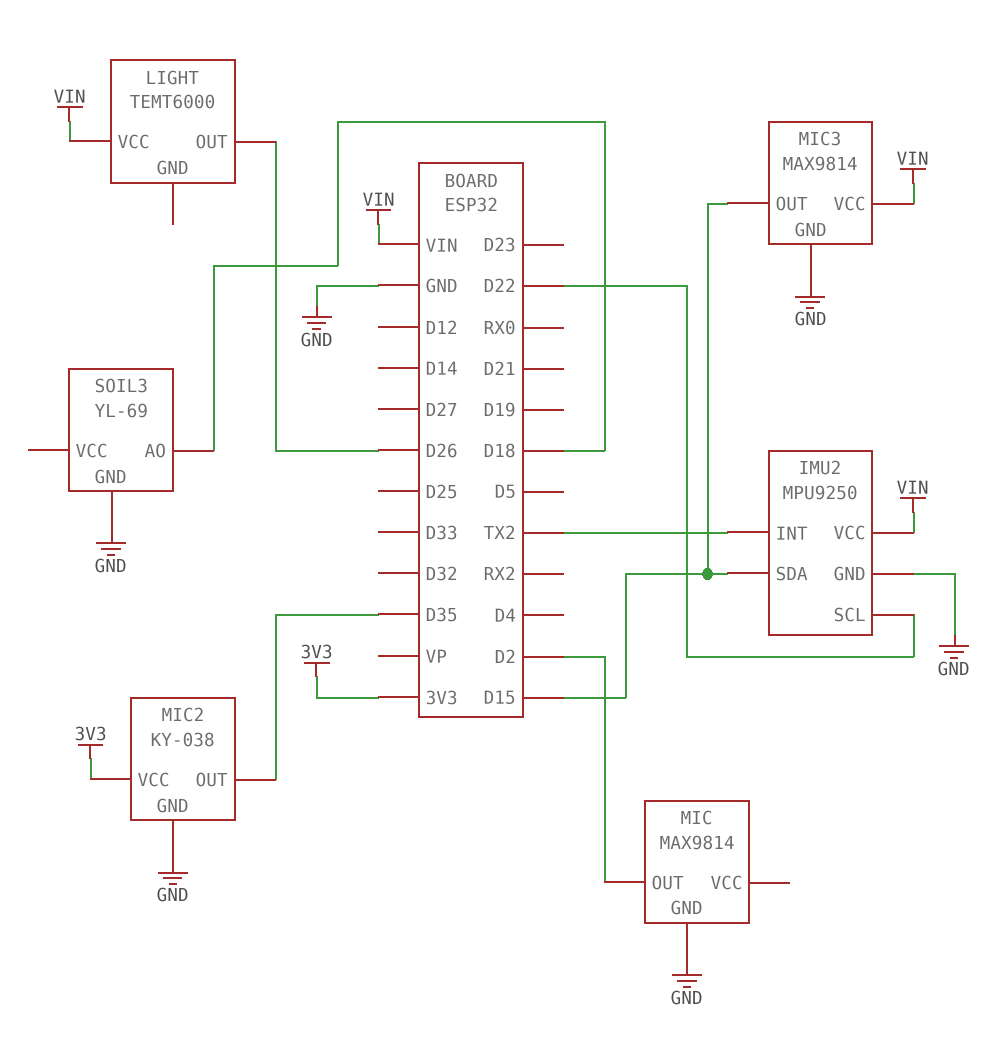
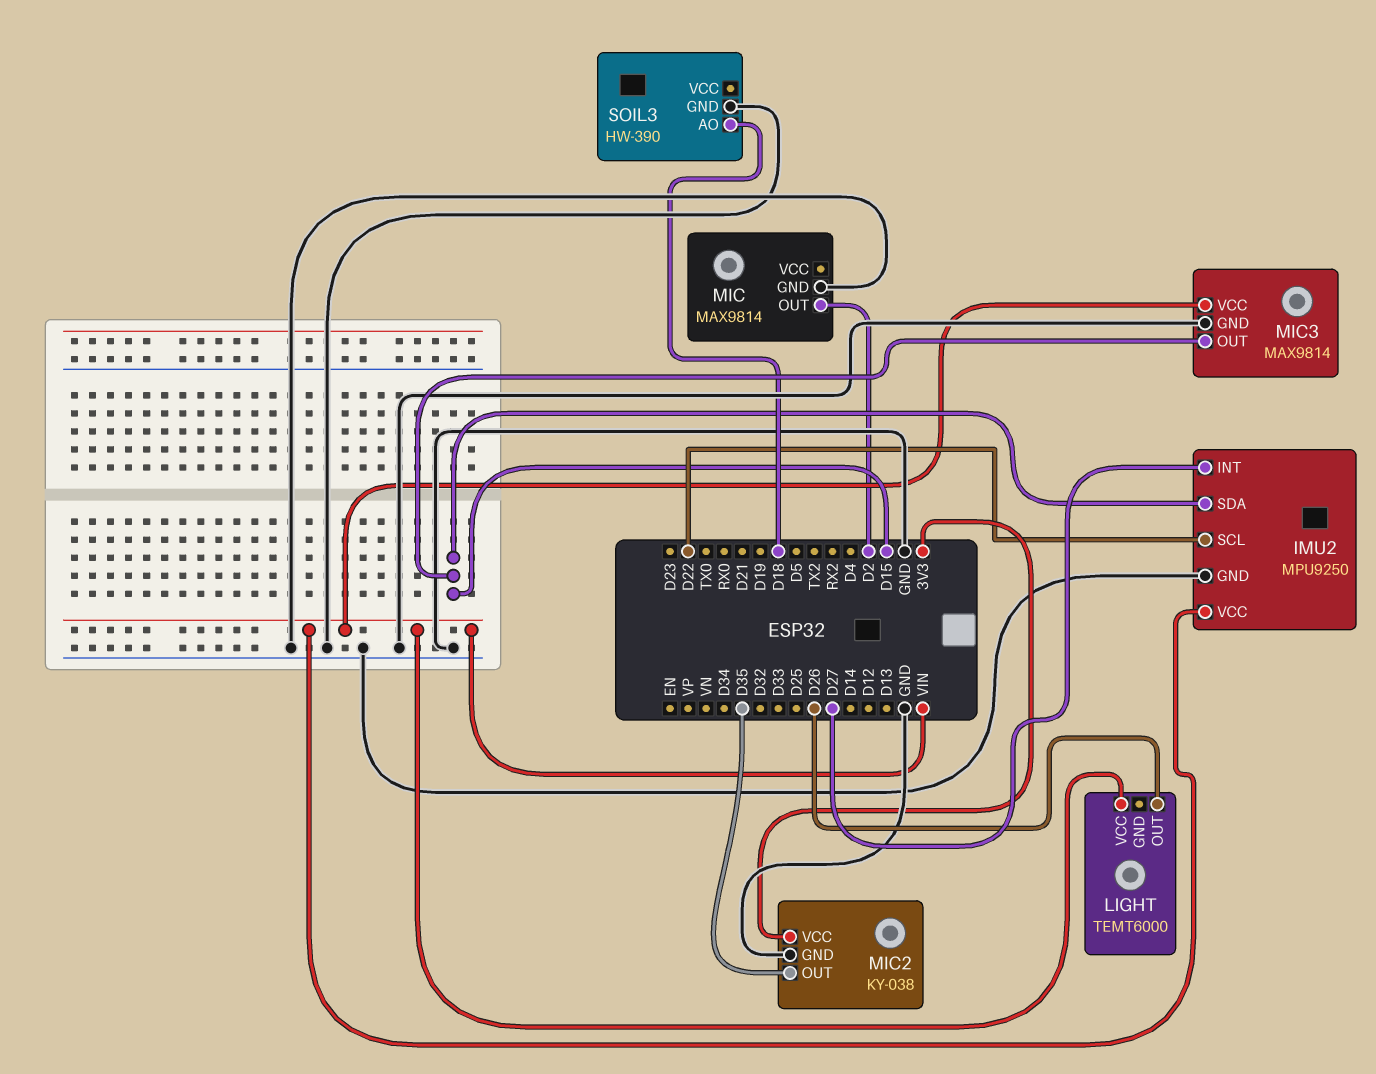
IMU2 pin INT: TX2 -> D27
SOIL3: YL-69 -> HW-390

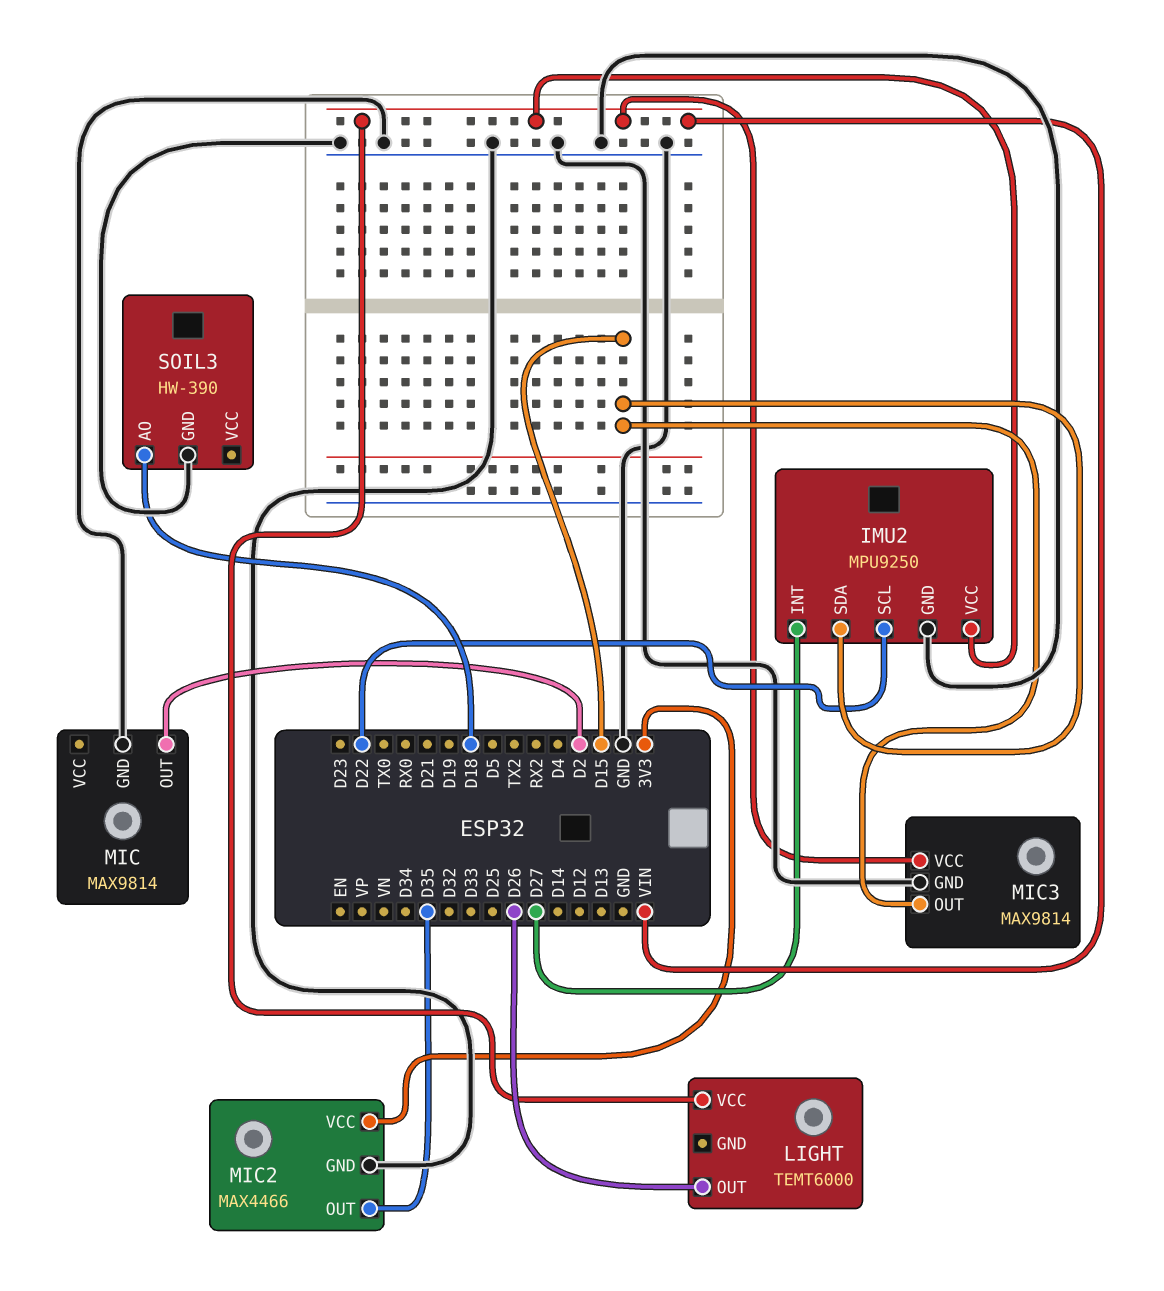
MIC2: KY-038 -> MAX4466

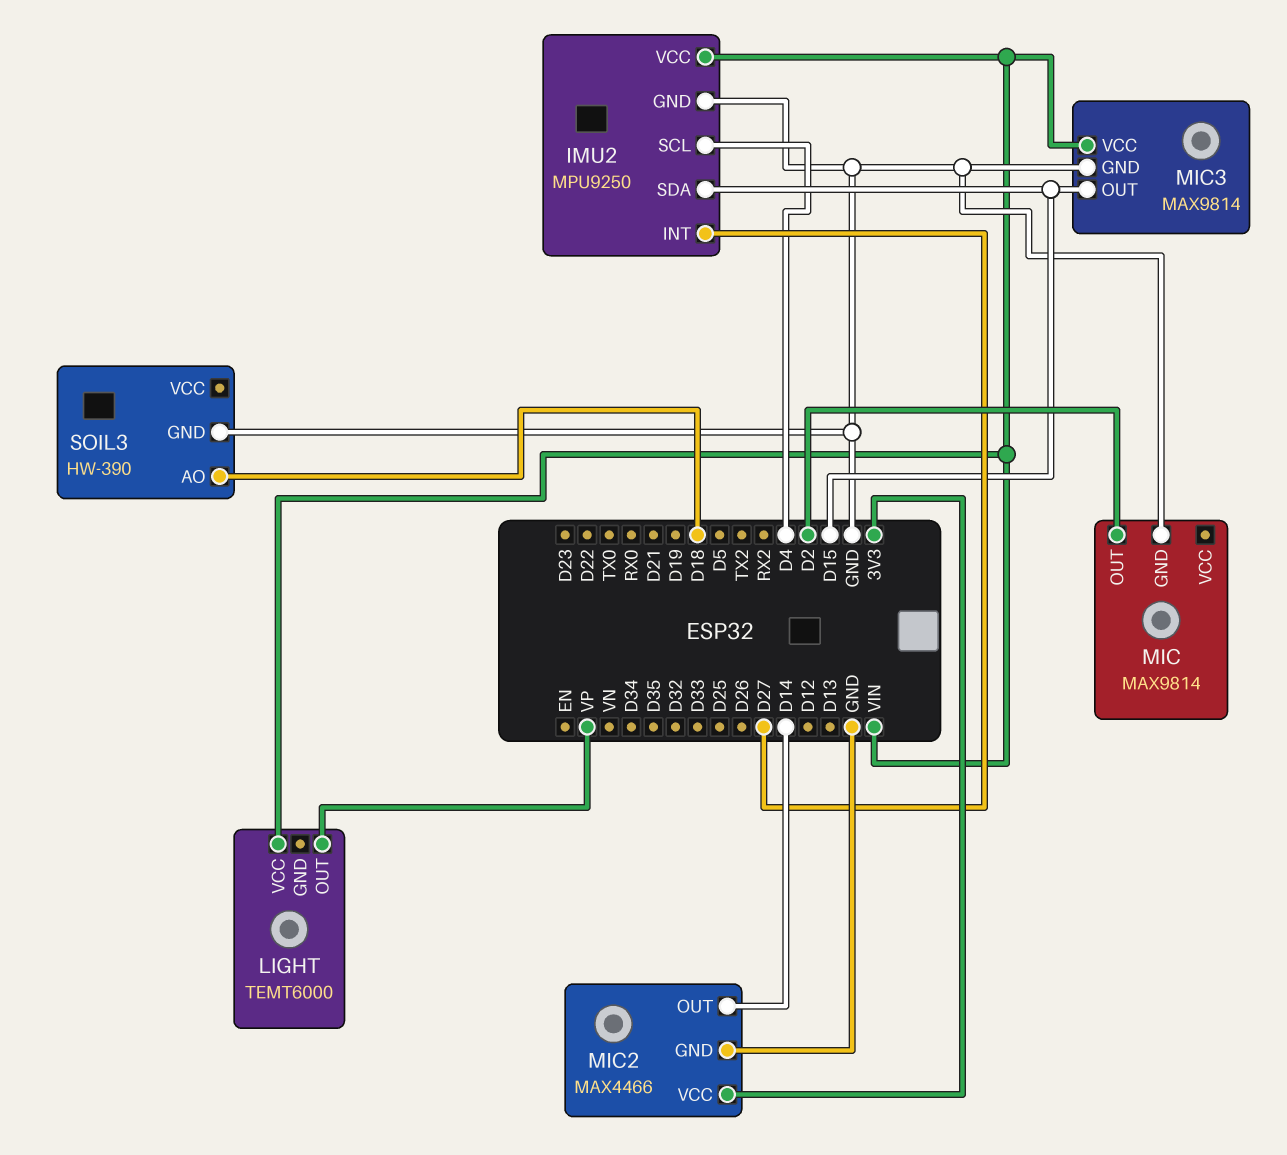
IMU2 pin SCL: D22 -> D4
LIGHT pin OUT: D26 -> VP
MIC2 pin OUT: D35 -> D14

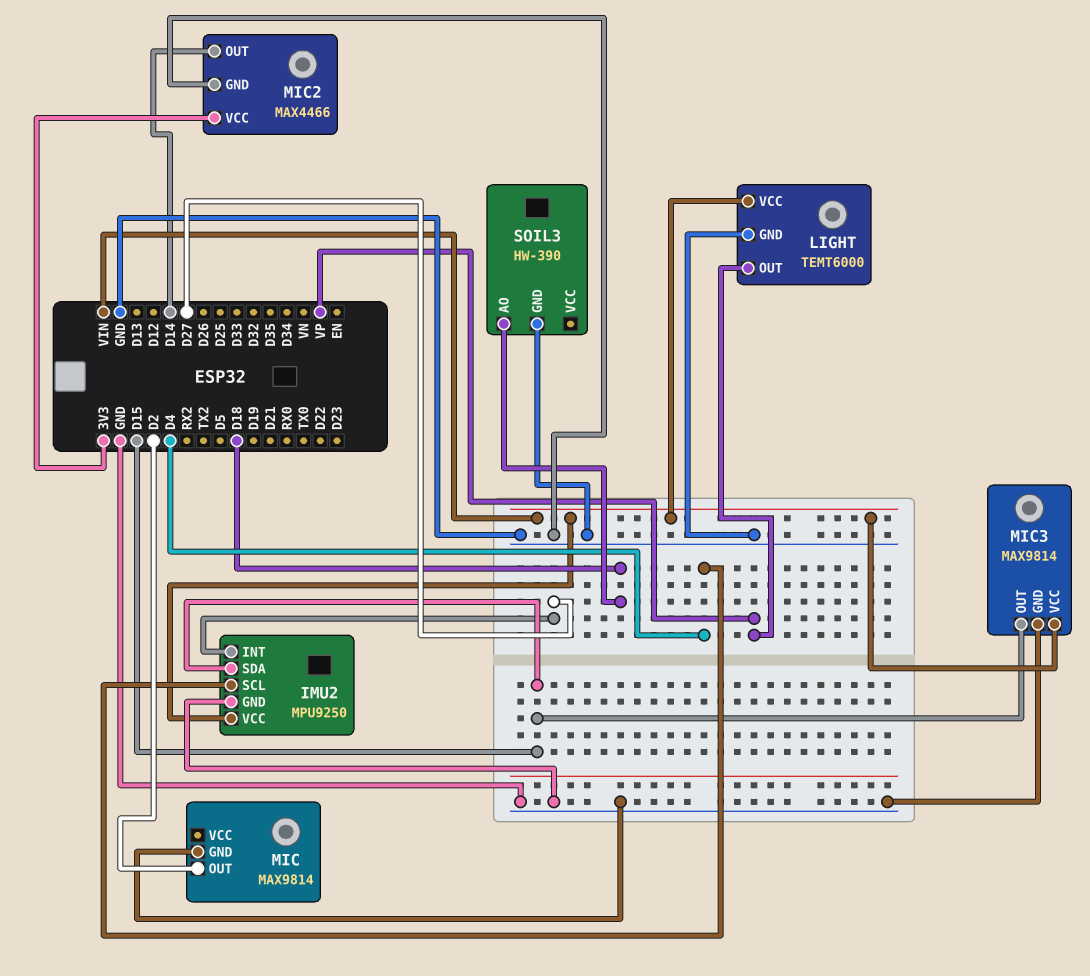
LIGHT pin GND: none -> GND

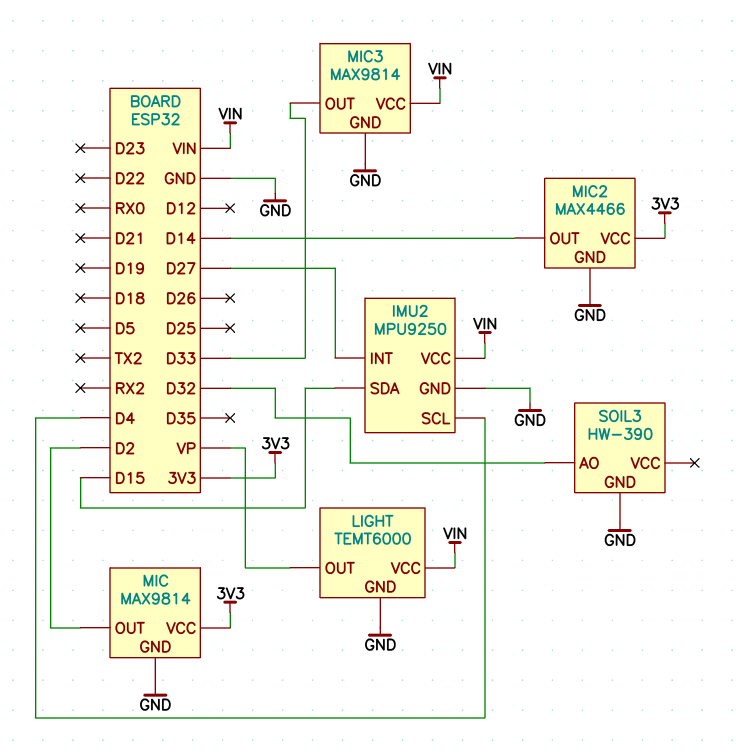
MIC pin VCC: none -> 3V3
MIC3 pin OUT: D15 -> D33
SOIL3 pin AO: D18 -> D32

